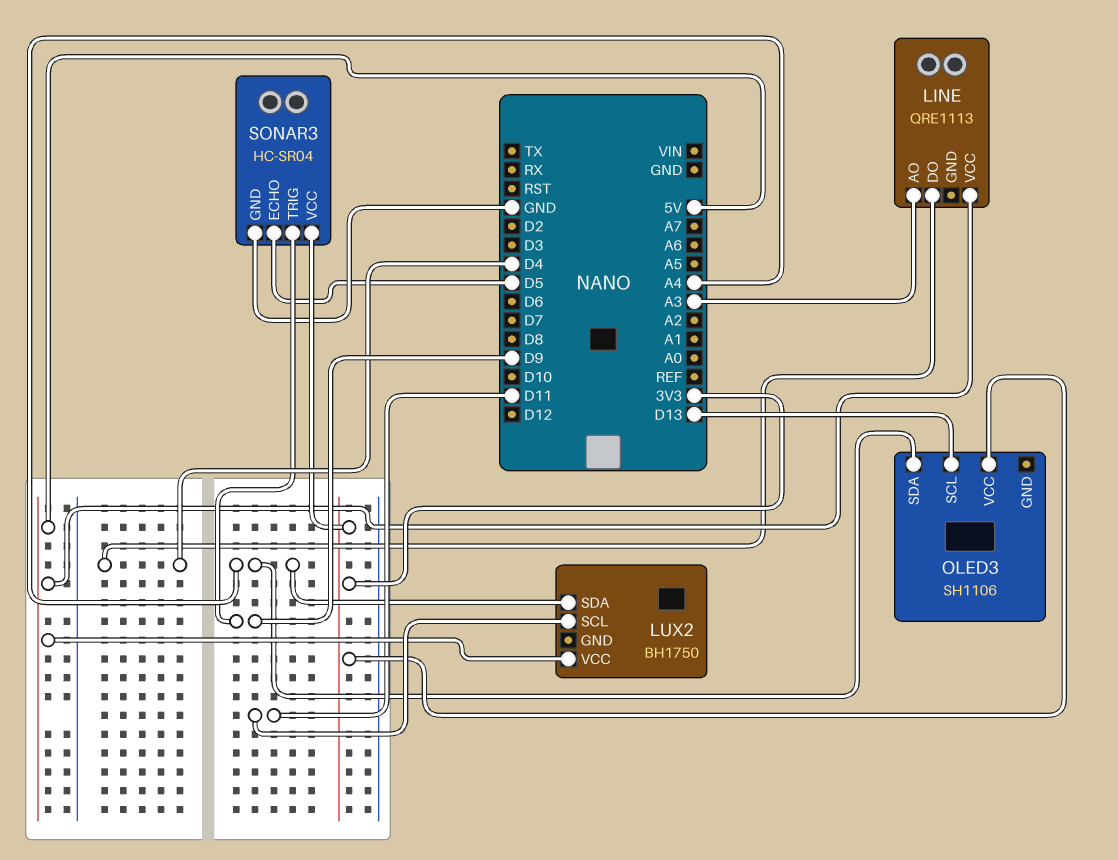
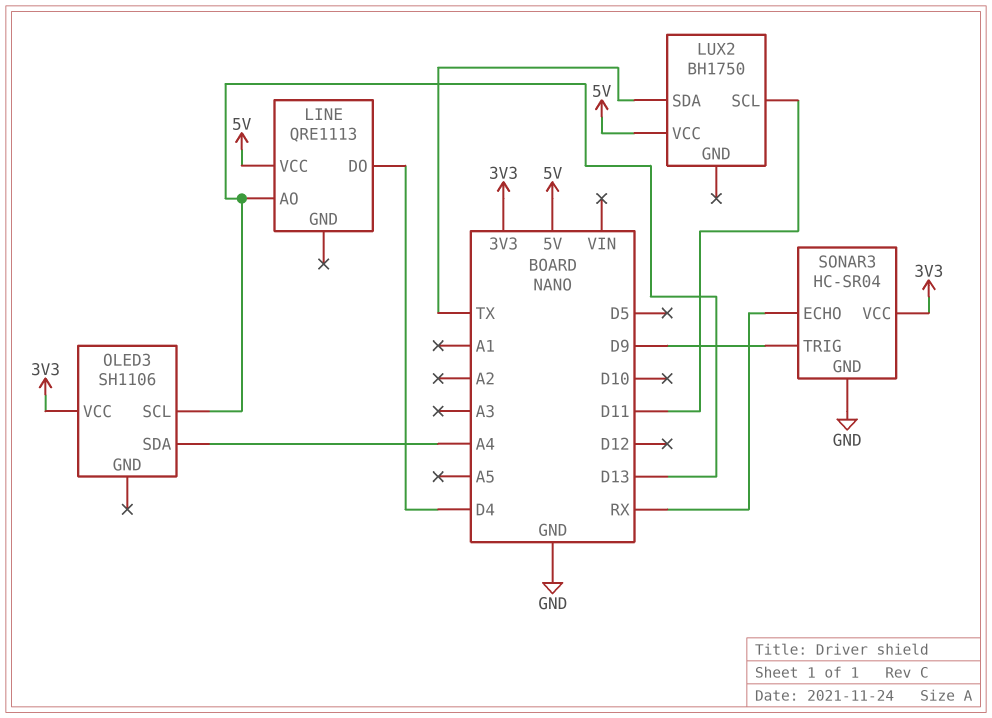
LINE pin AO: A3 -> D13
LUX2 pin SDA: A4 -> TX
SONAR3 pin ECHO: D5 -> RX

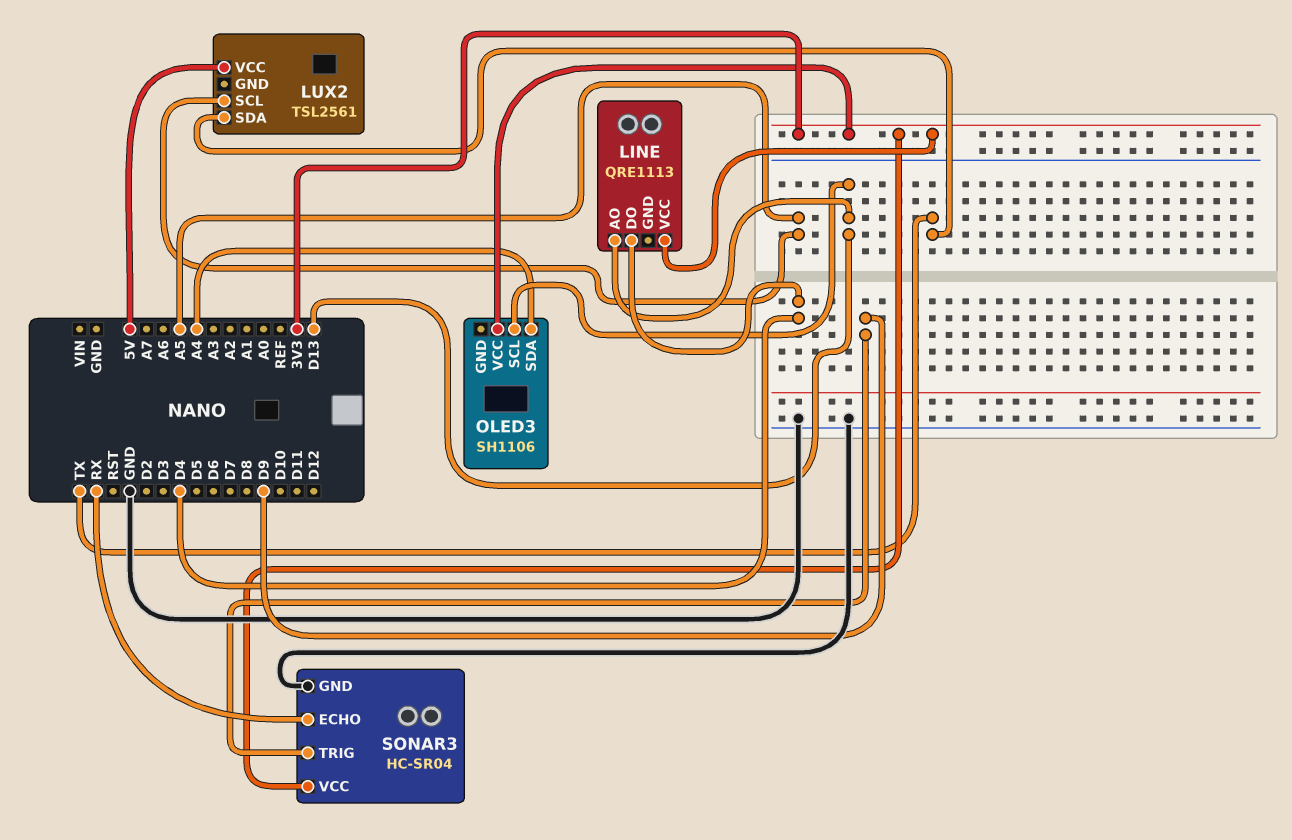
LINE pin VCC: 5V -> 3V3
LUX2: BH1750 -> TSL2561
LUX2 pin SCL: D11 -> A5

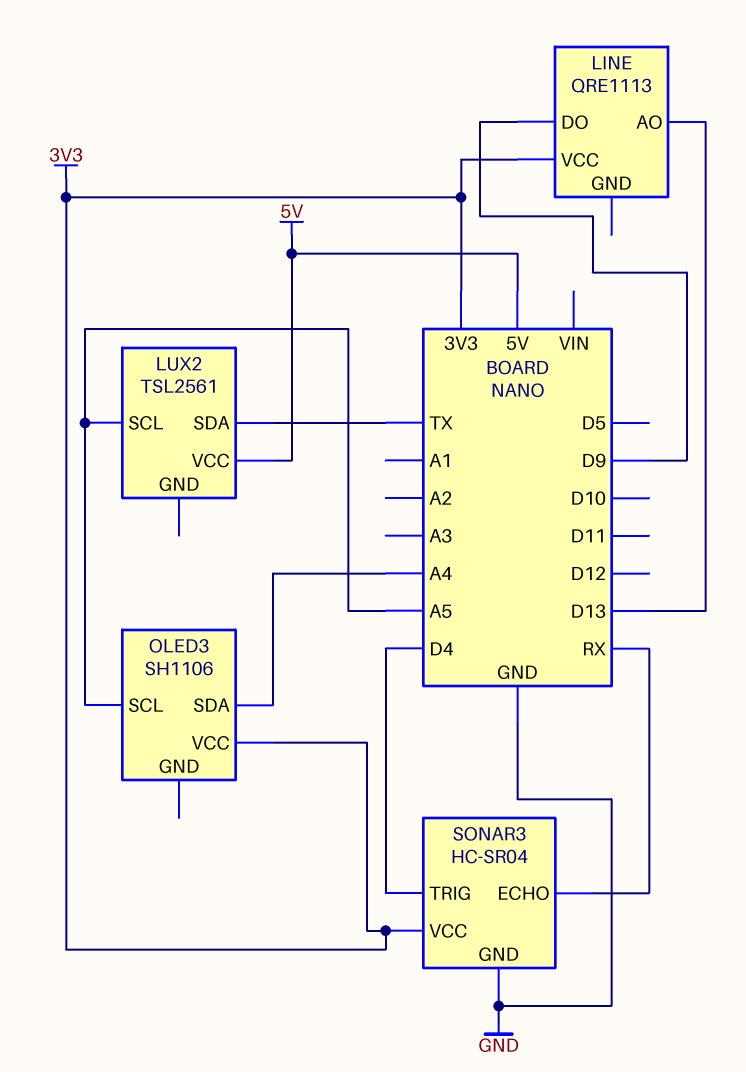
LINE pin DO: D4 -> D9
OLED3 pin SCL: D13 -> A5
SONAR3 pin TRIG: D9 -> D4

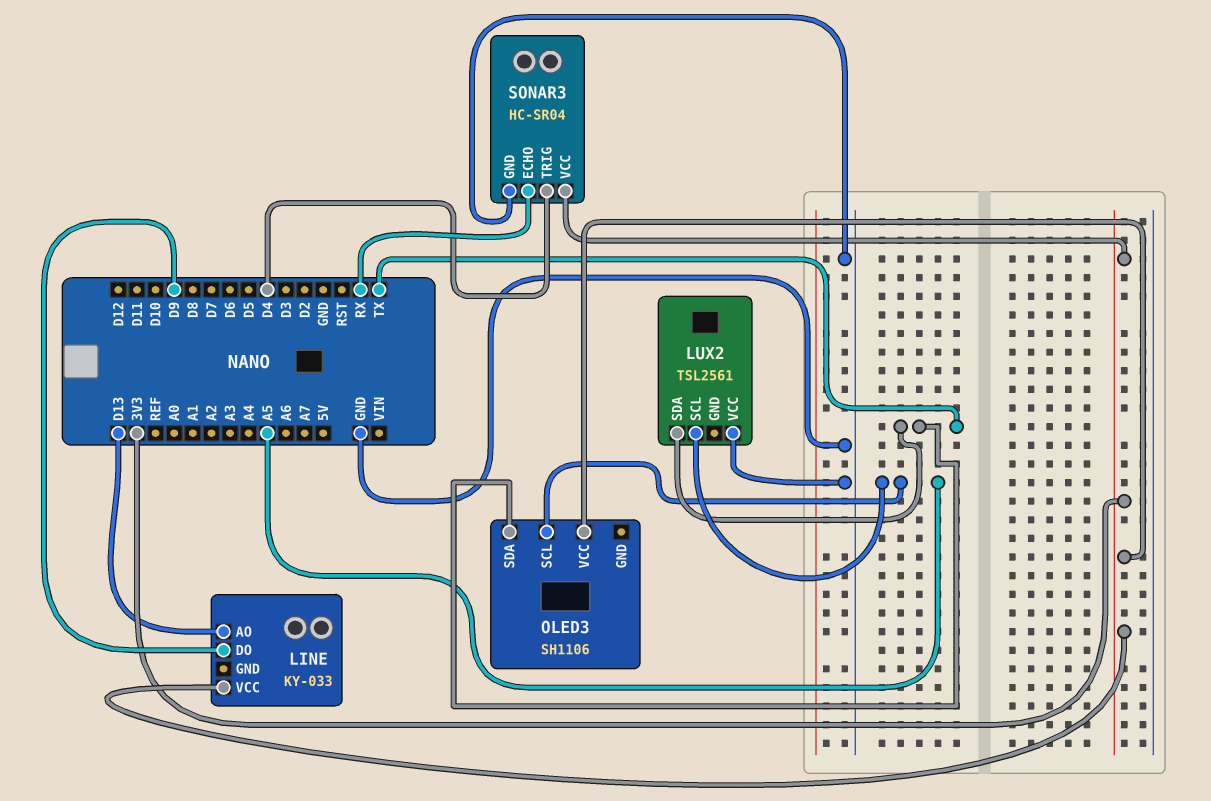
LINE: QRE1113 -> KY-033
LUX2 pin VCC: 5V -> GND
OLED3 pin SDA: A4 -> TX

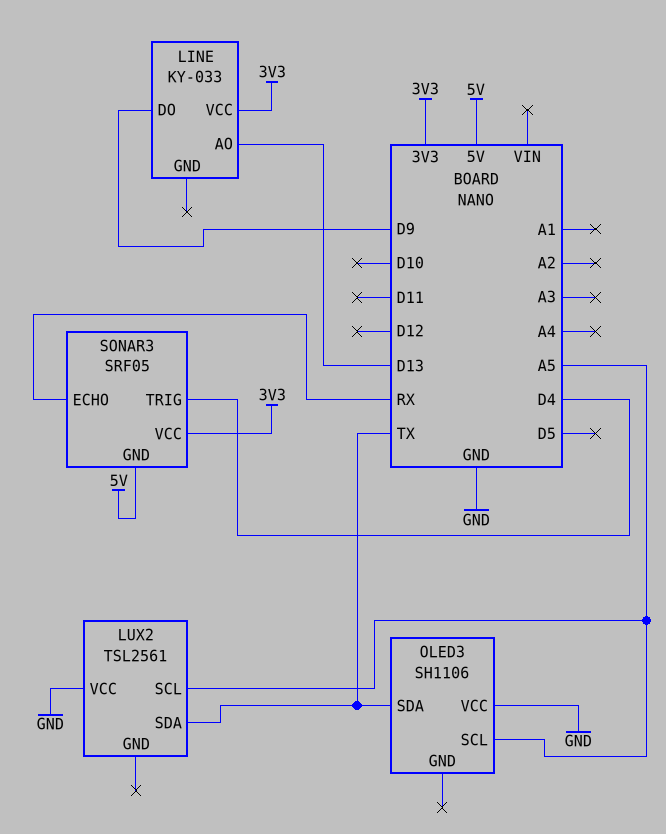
OLED3 pin VCC: 3V3 -> GND
SONAR3: HC-SR04 -> SRF05
SONAR3 pin GND: GND -> 5V

